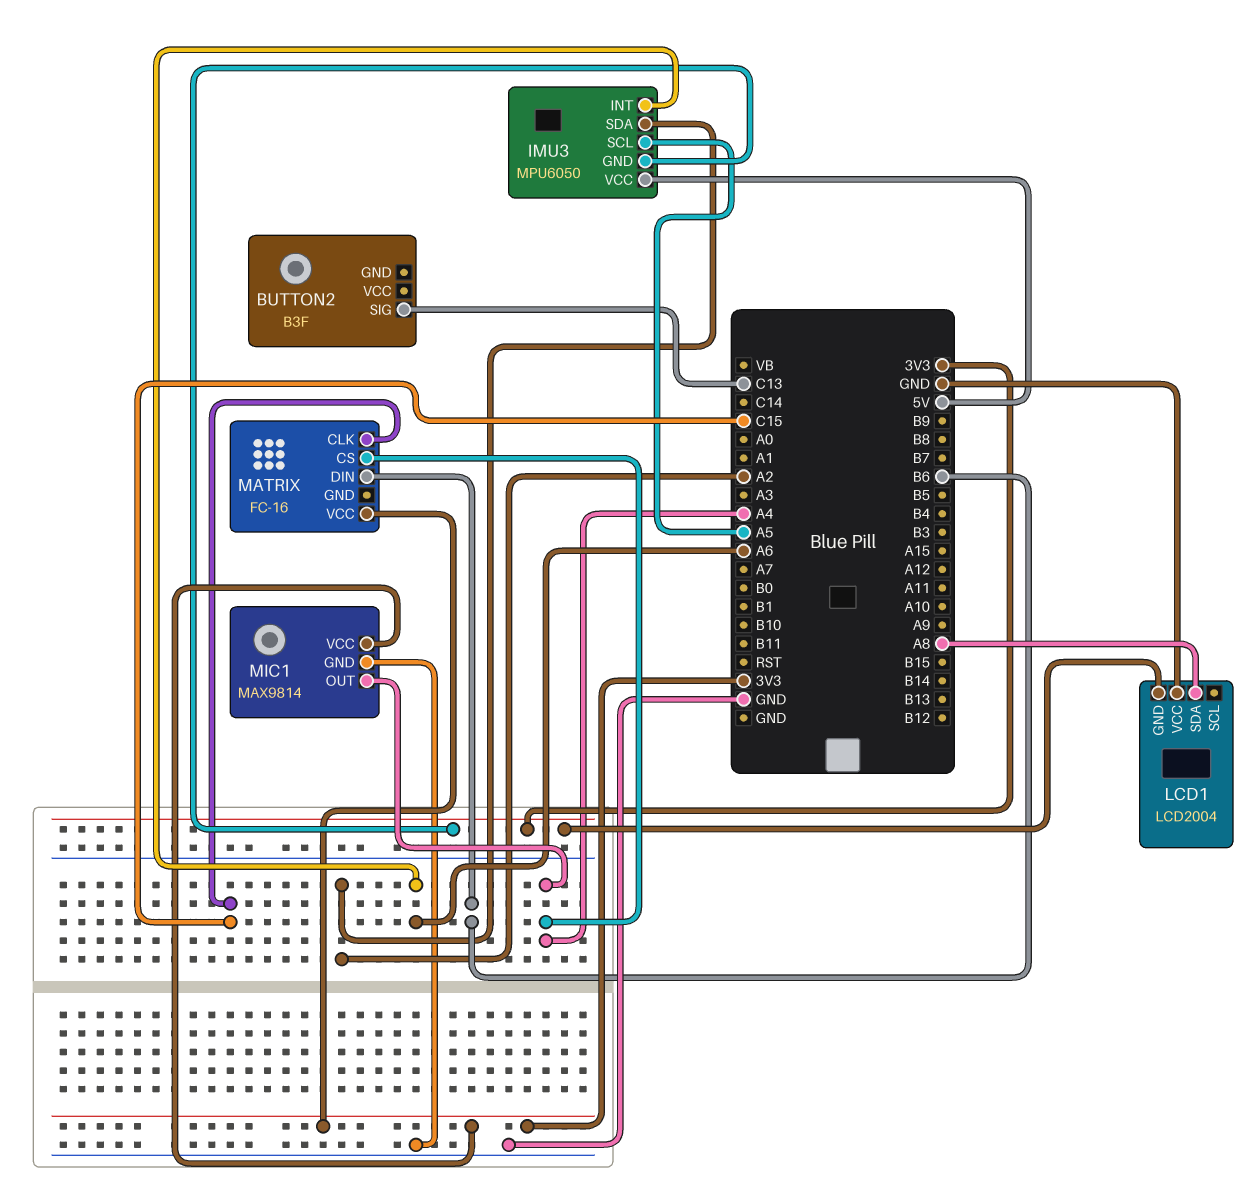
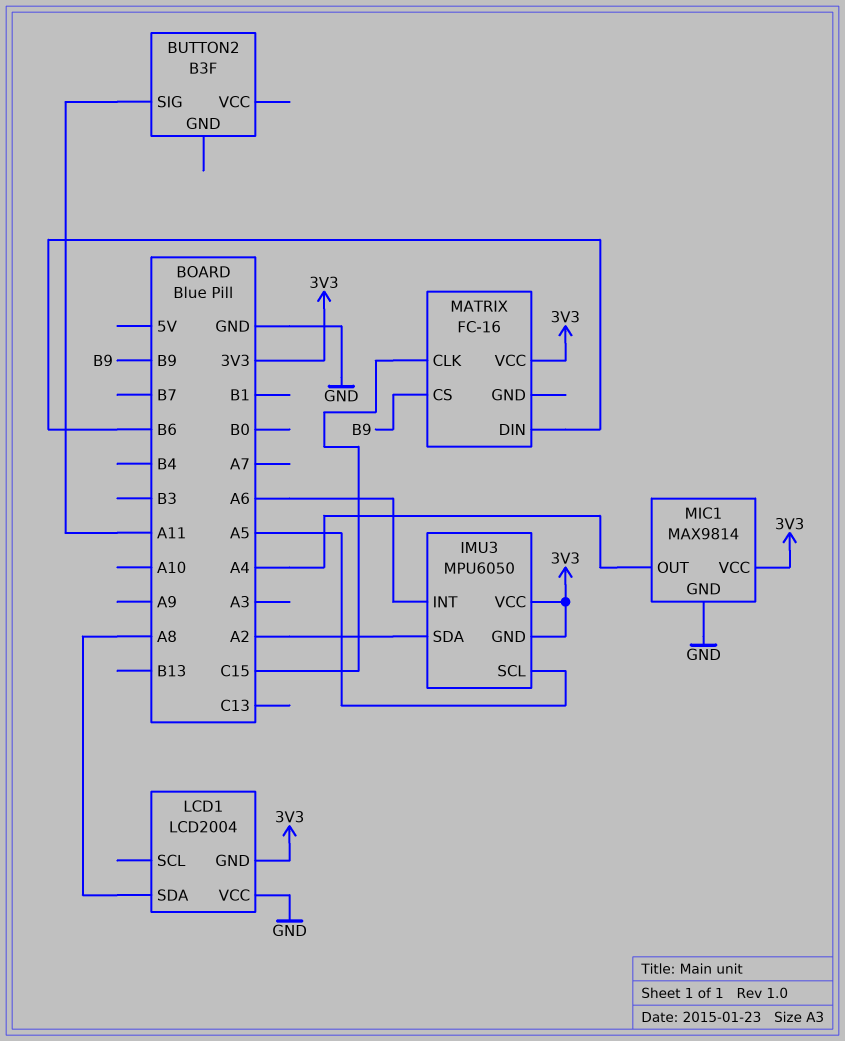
BUTTON2 pin SIG: C13 -> A11
IMU3 pin VCC: 5V -> 3V3
MATRIX pin CS: A4 -> B9

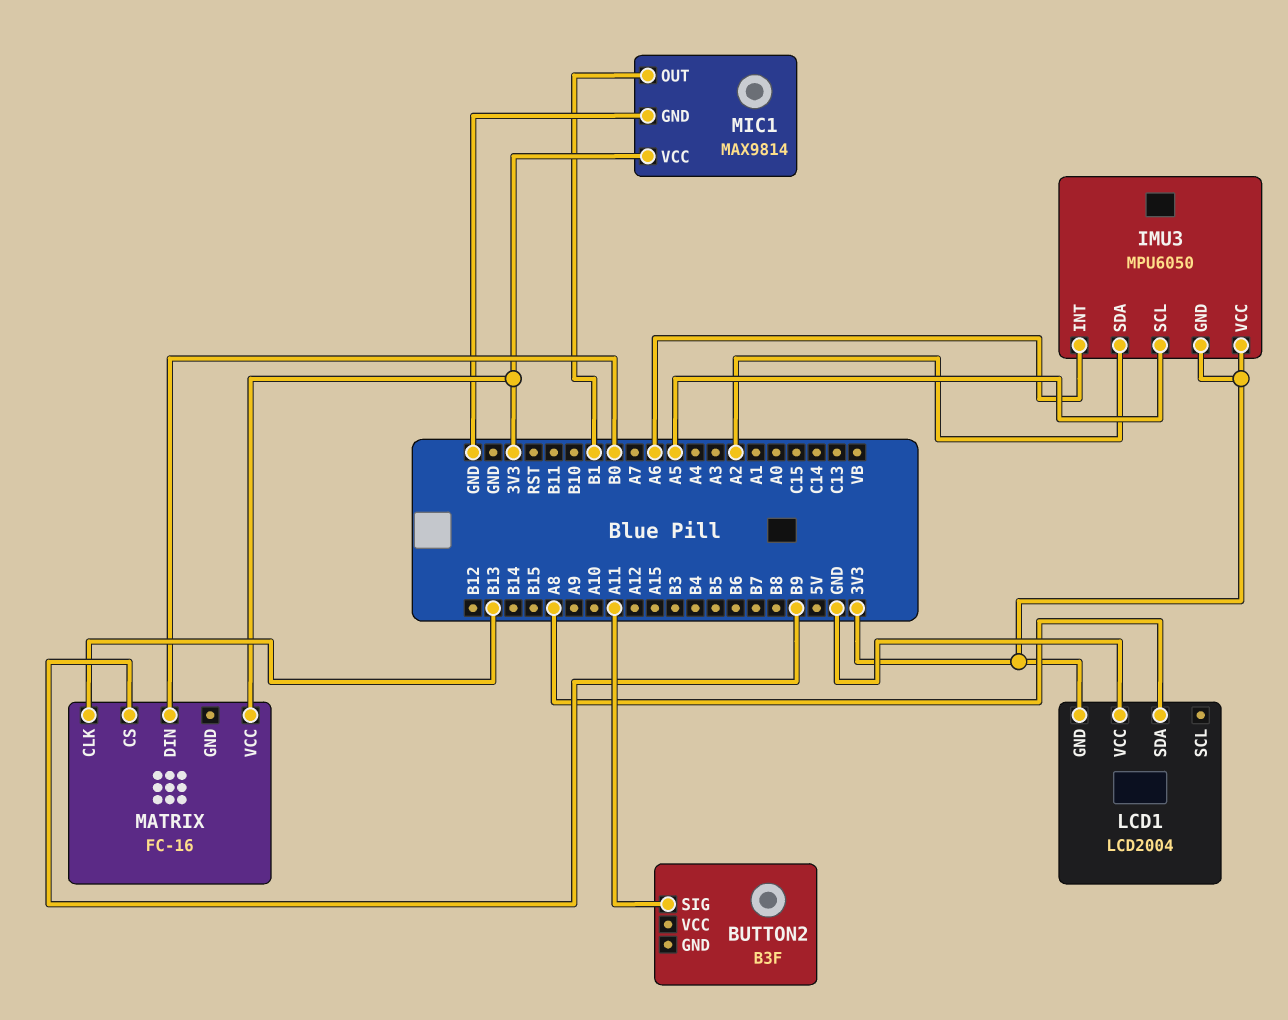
MATRIX pin CLK: C15 -> B13
MATRIX pin DIN: B6 -> B0
MIC1 pin OUT: A4 -> B1

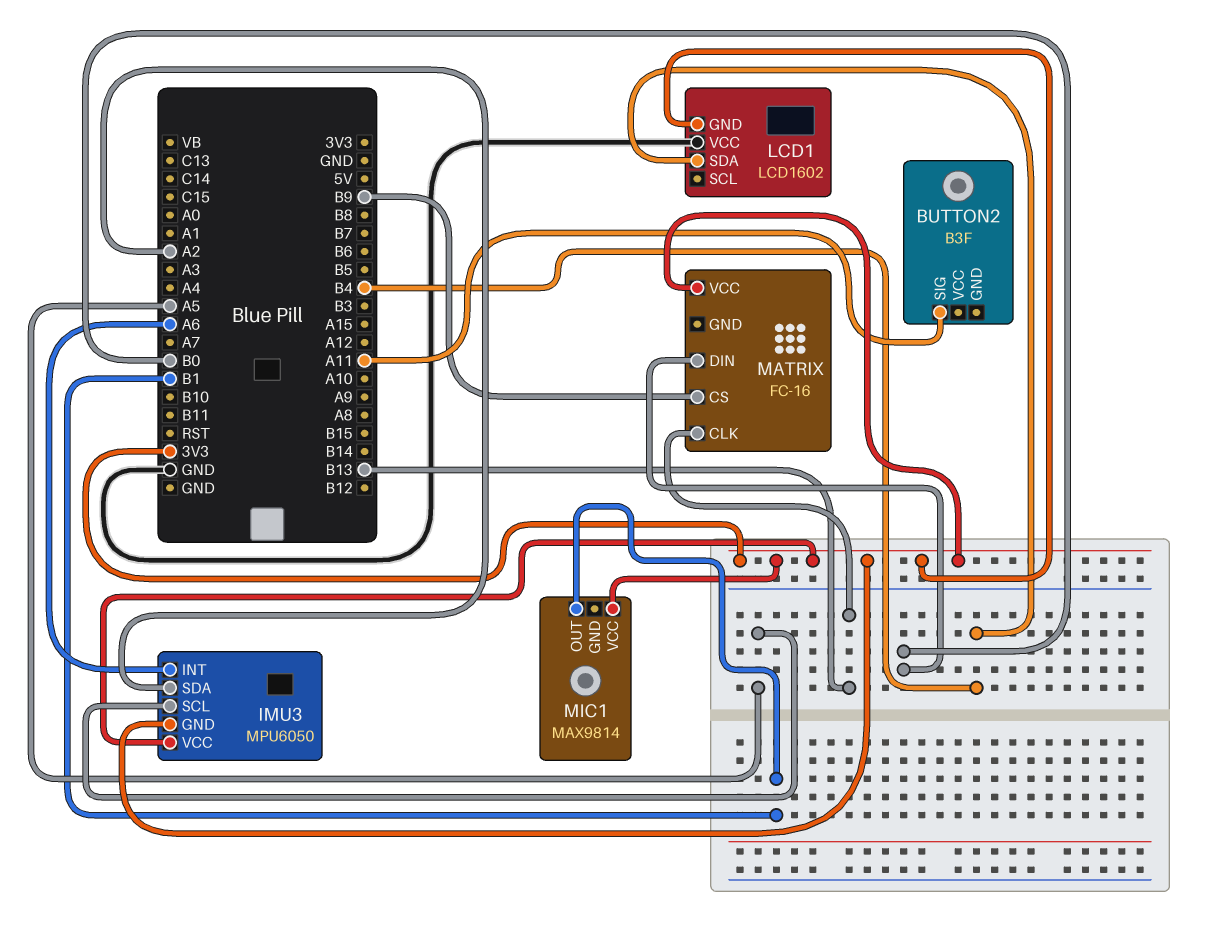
LCD1: LCD2004 -> LCD1602
LCD1 pin SDA: A8 -> B4
MIC1 pin GND: GND -> none

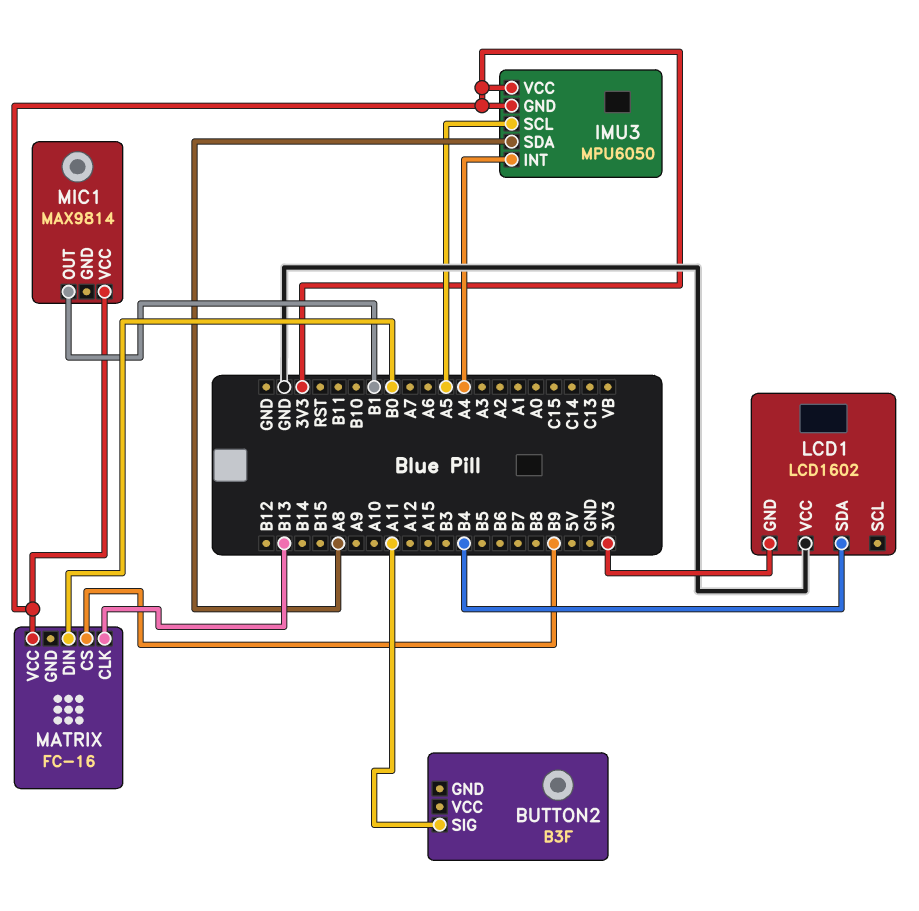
IMU3 pin INT: A6 -> A4
IMU3 pin SDA: A2 -> A8

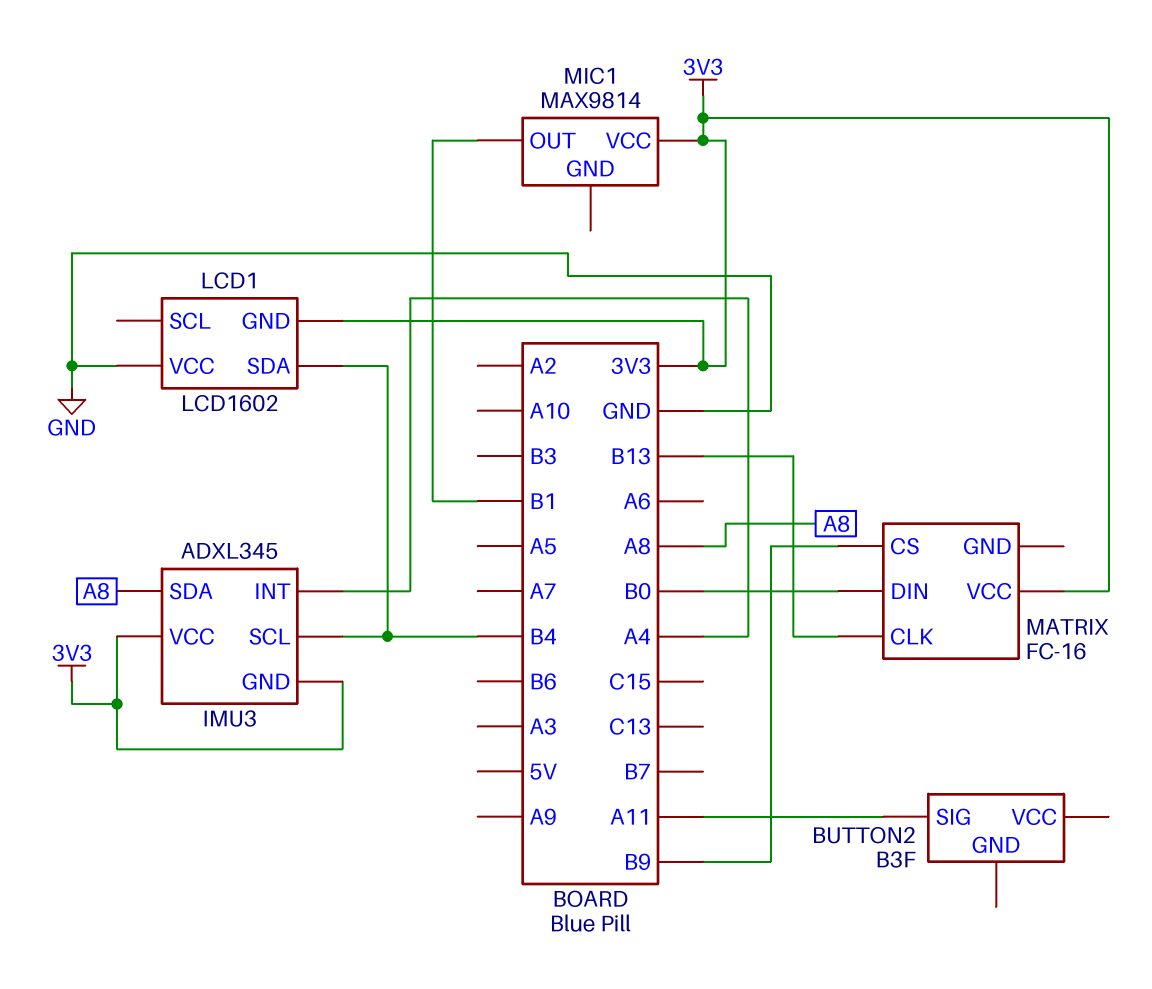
IMU3: MPU6050 -> ADXL345
IMU3 pin SCL: A5 -> B4

